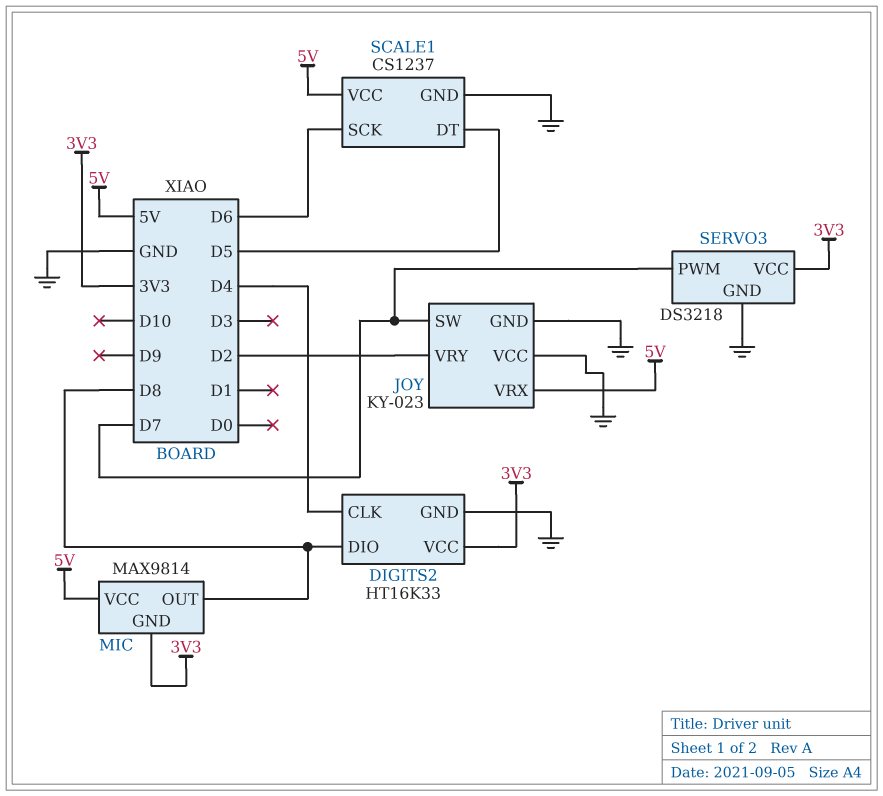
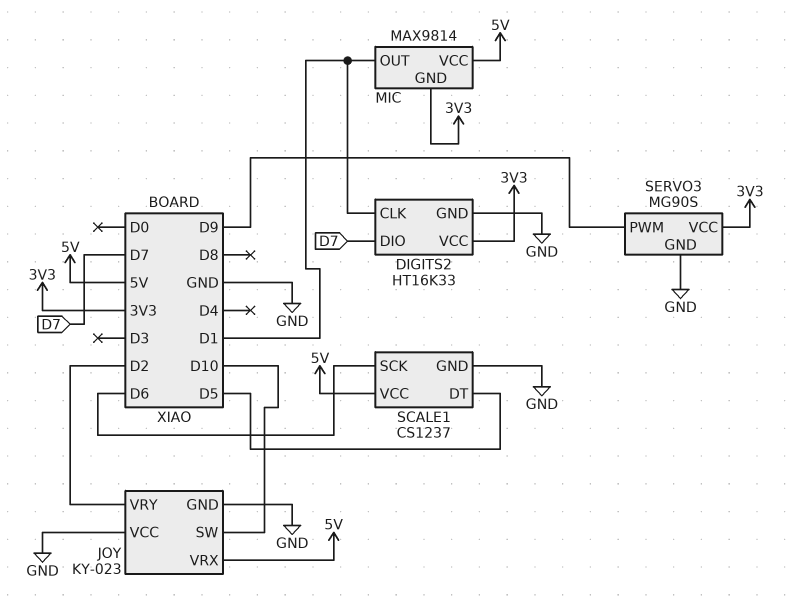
DIGITS2 pin CLK: D4 -> D1
DIGITS2 pin DIO: D8 -> D7
JOY pin SW: D7 -> D10
MIC pin OUT: D8 -> D1
SERVO3: DS3218 -> MG90S
SERVO3 pin PWM: D7 -> D9

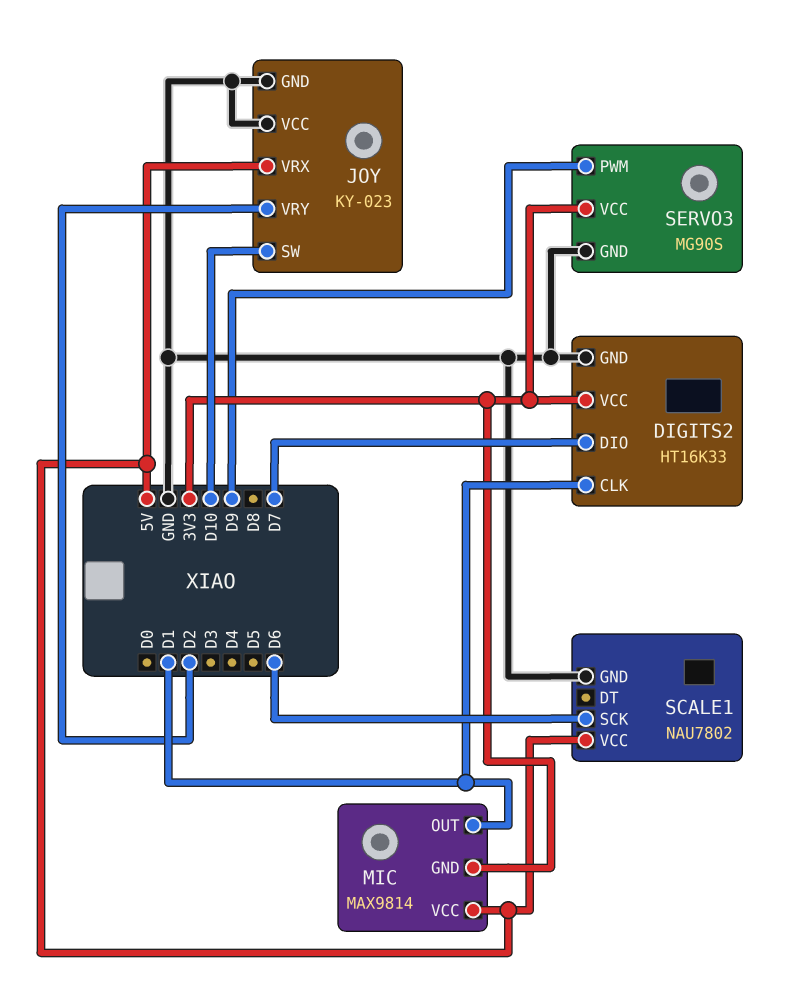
SCALE1: CS1237 -> NAU7802
SCALE1 pin DT: D5 -> none

